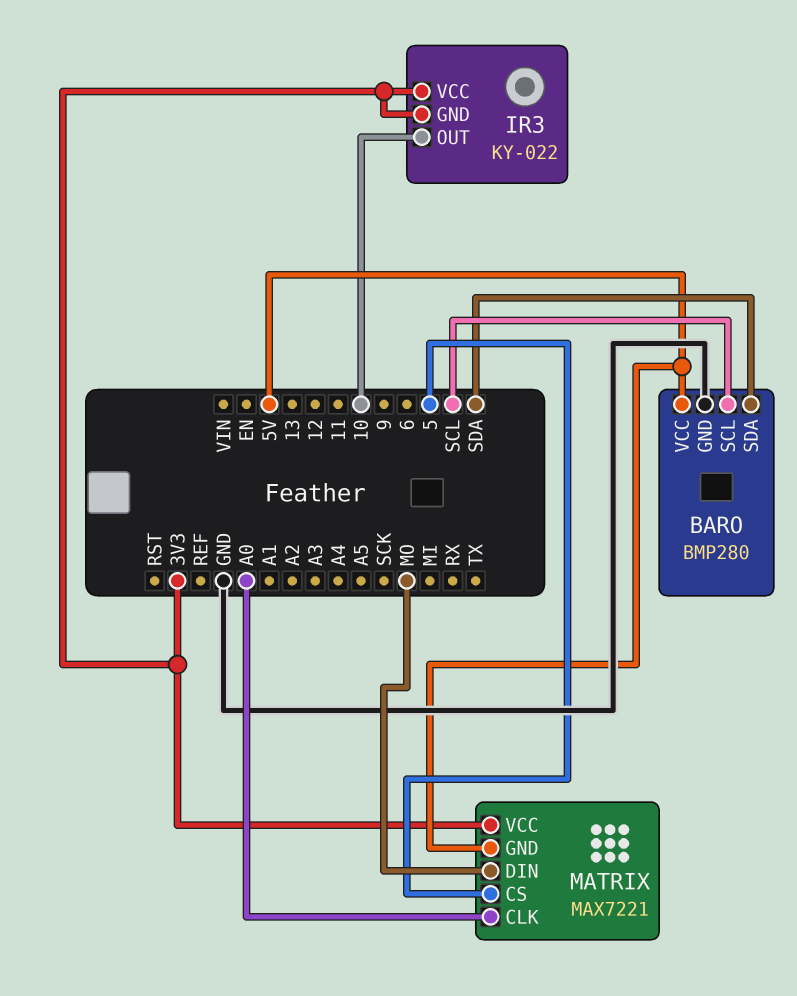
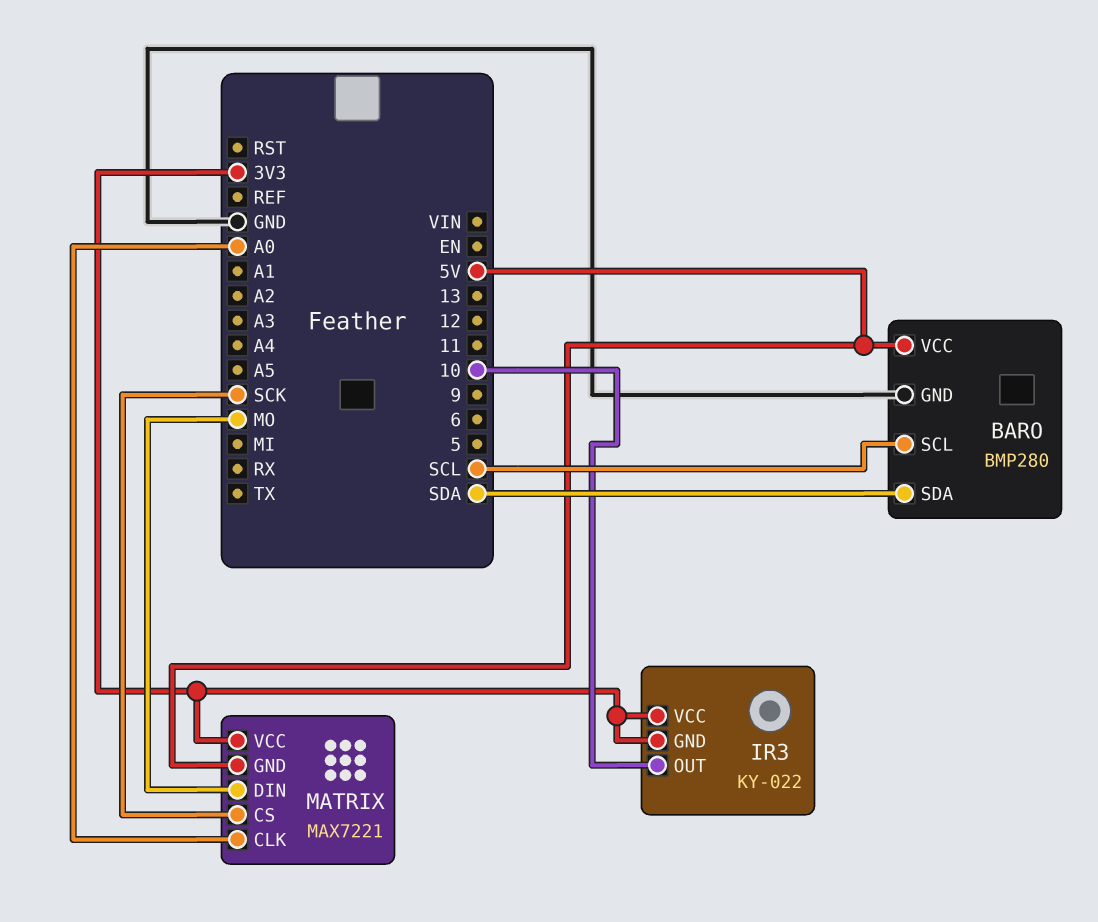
MATRIX pin CS: 5 -> SCK

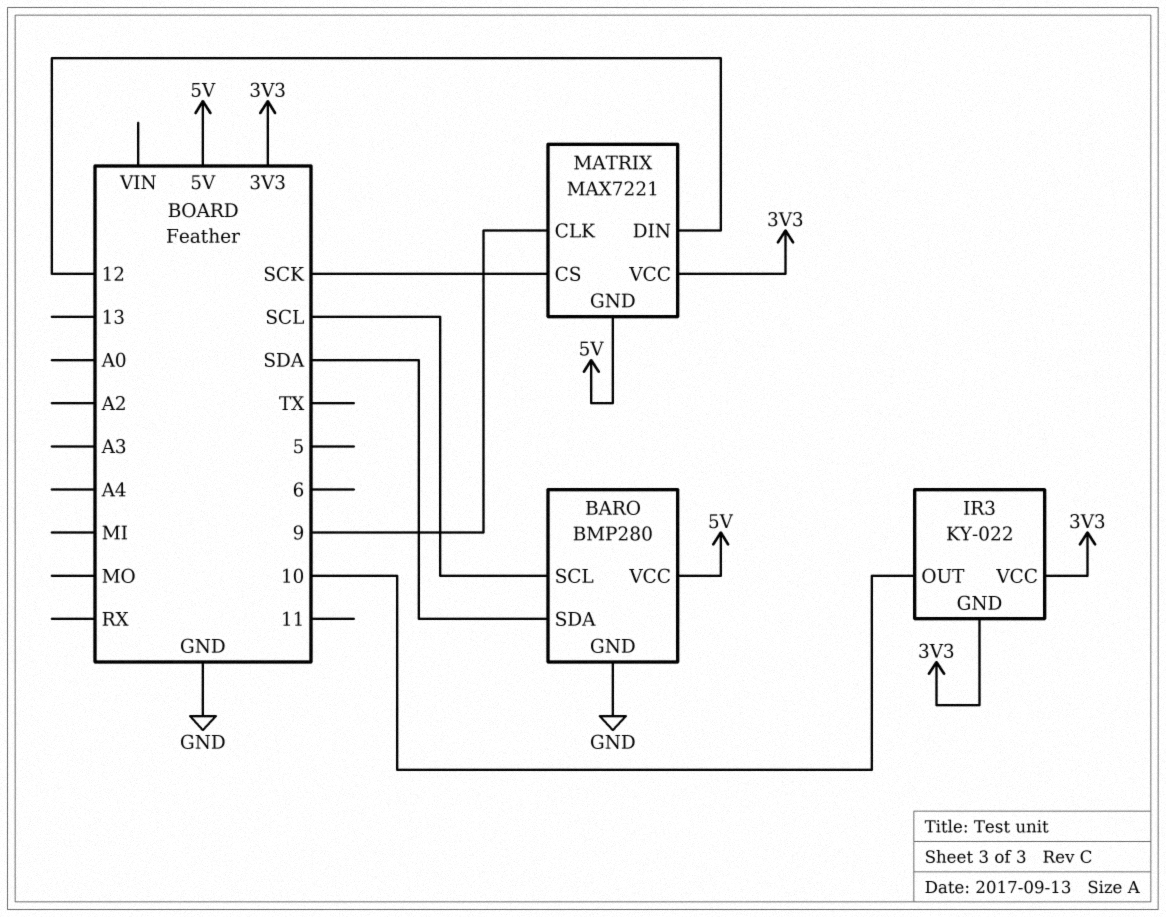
MATRIX pin CLK: A0 -> 9
MATRIX pin DIN: MO -> 12

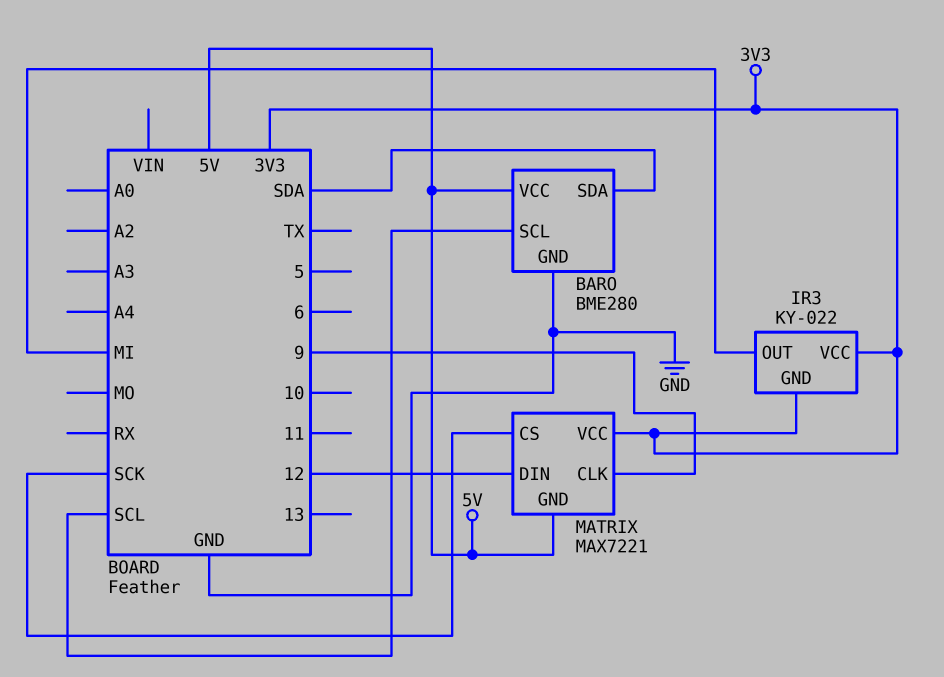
BARO: BMP280 -> BME280
IR3 pin OUT: 10 -> MI

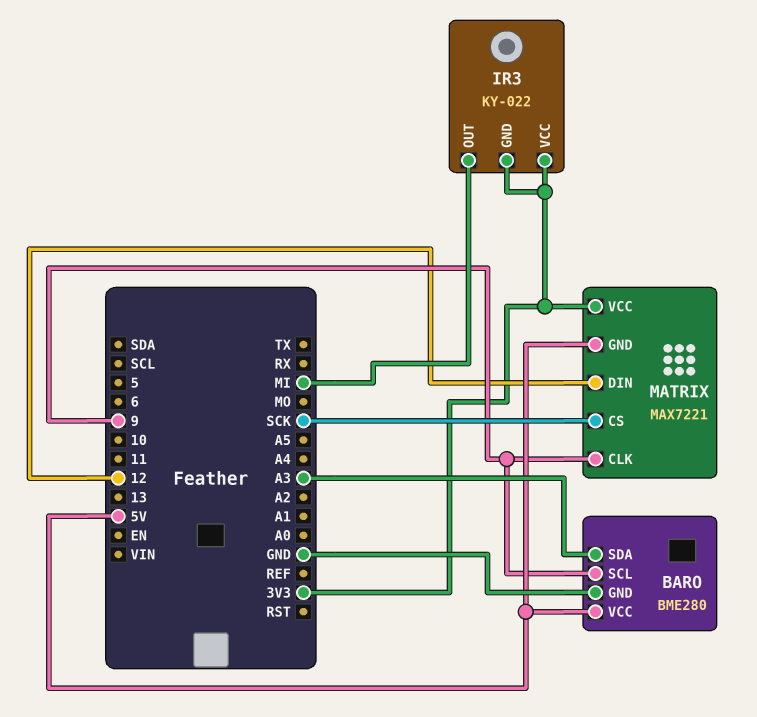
BARO pin SCL: SCL -> 9
BARO pin SDA: SDA -> A3

